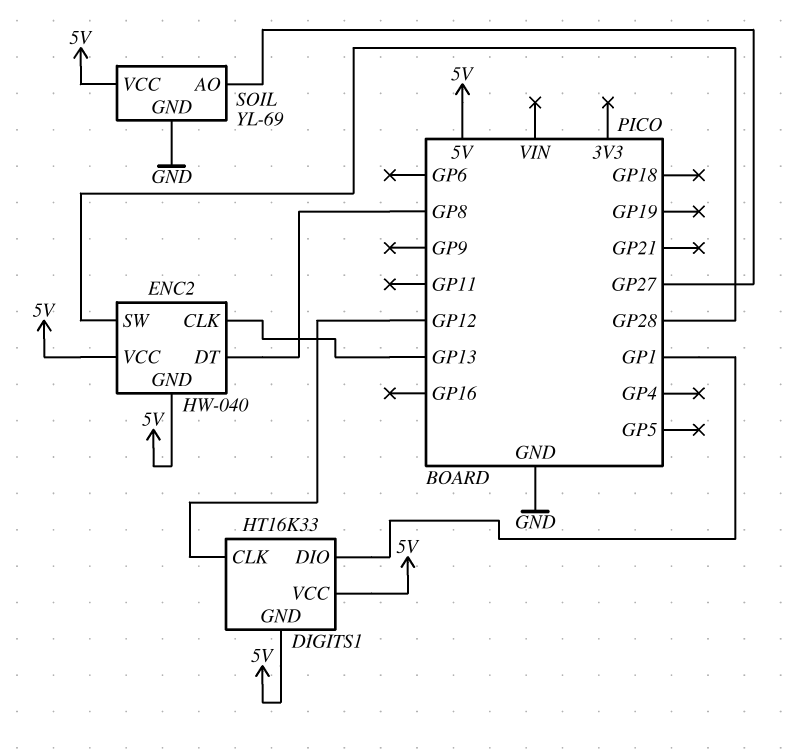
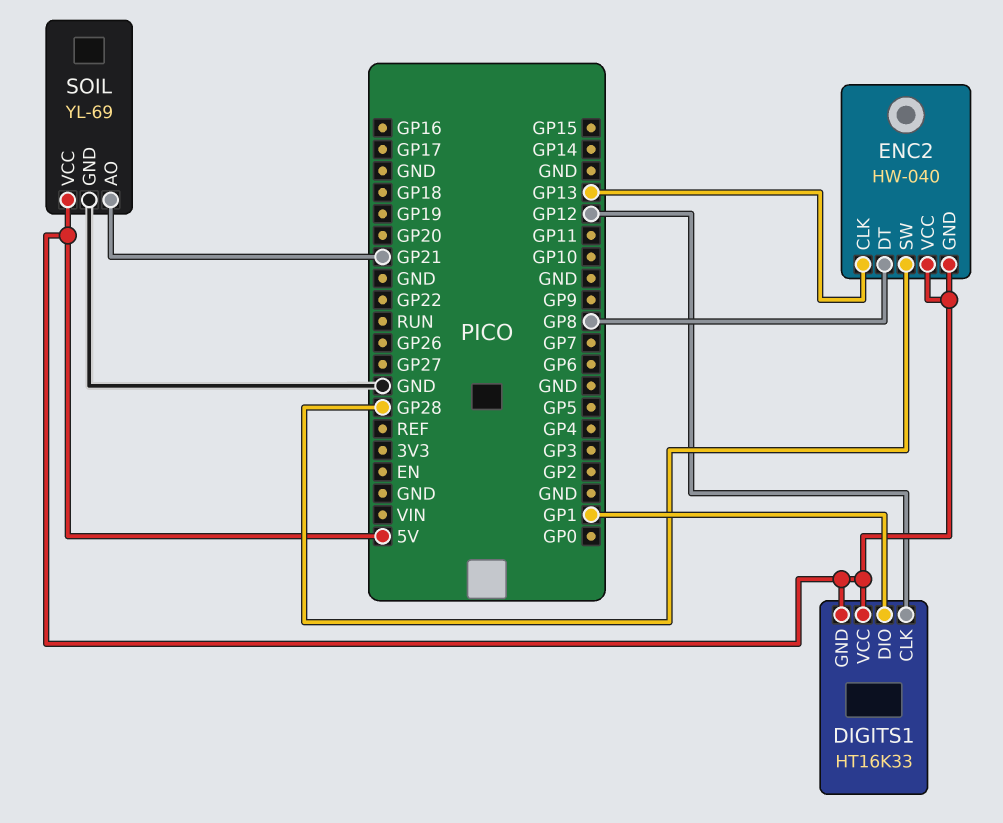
SOIL pin AO: GP27 -> GP21

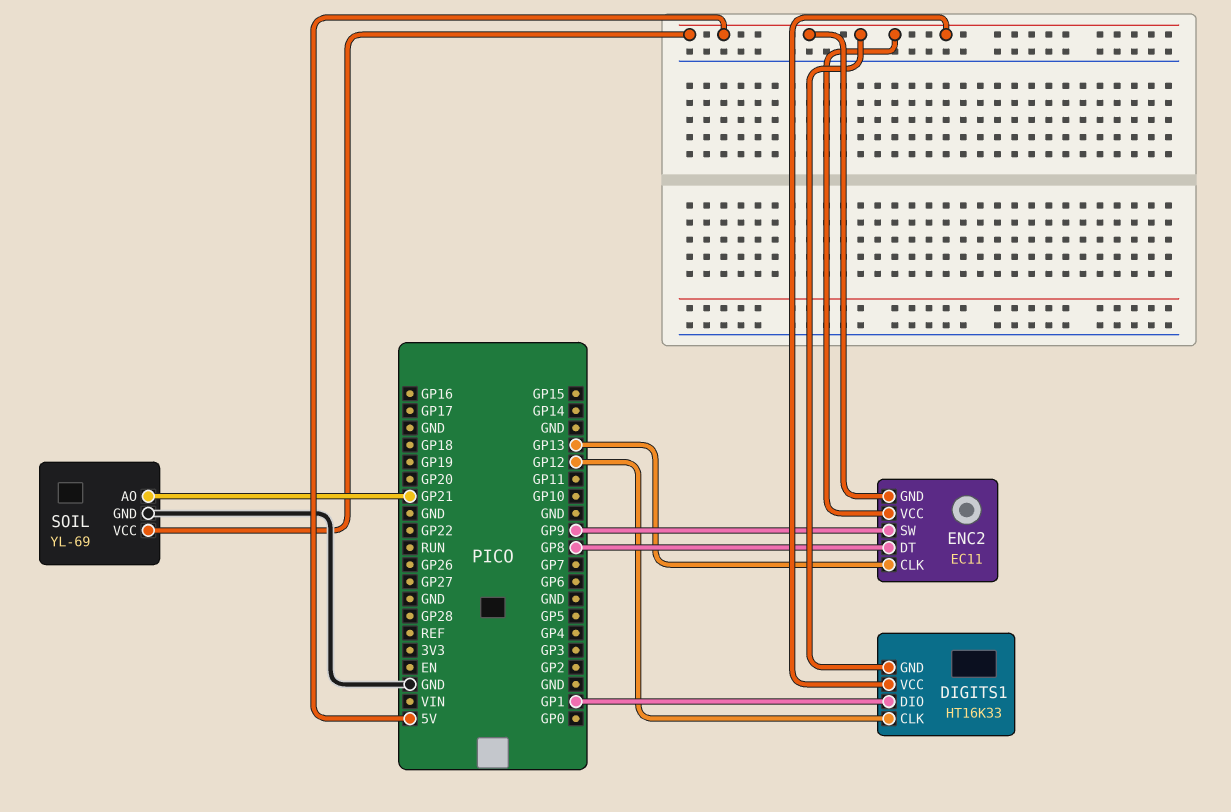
ENC2: HW-040 -> EC11
ENC2 pin SW: GP28 -> GP9

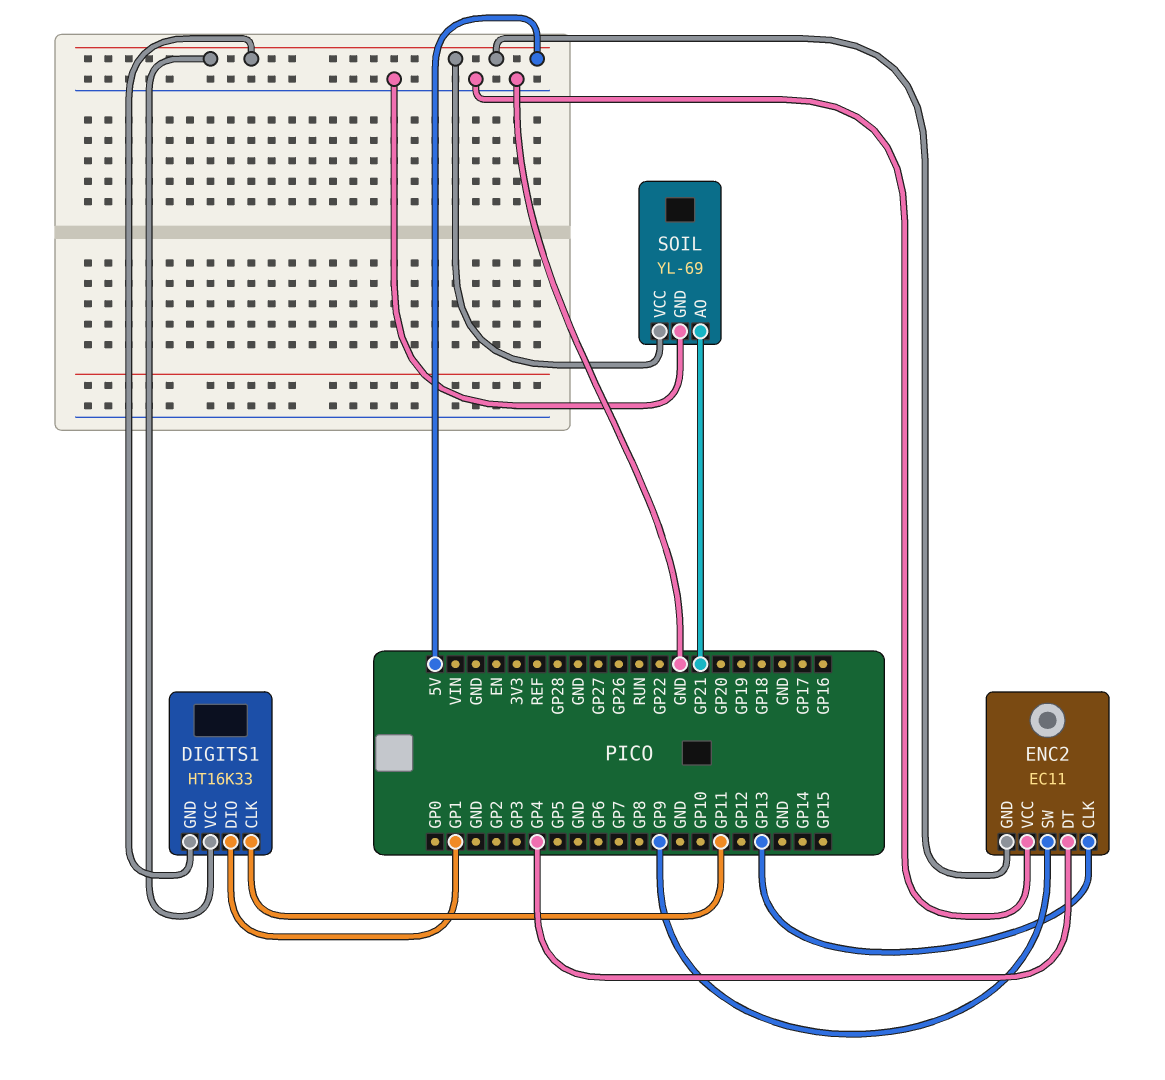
DIGITS1 pin CLK: GP12 -> GP11
ENC2 pin DT: GP8 -> GP4
ENC2 pin VCC: 5V -> GND

